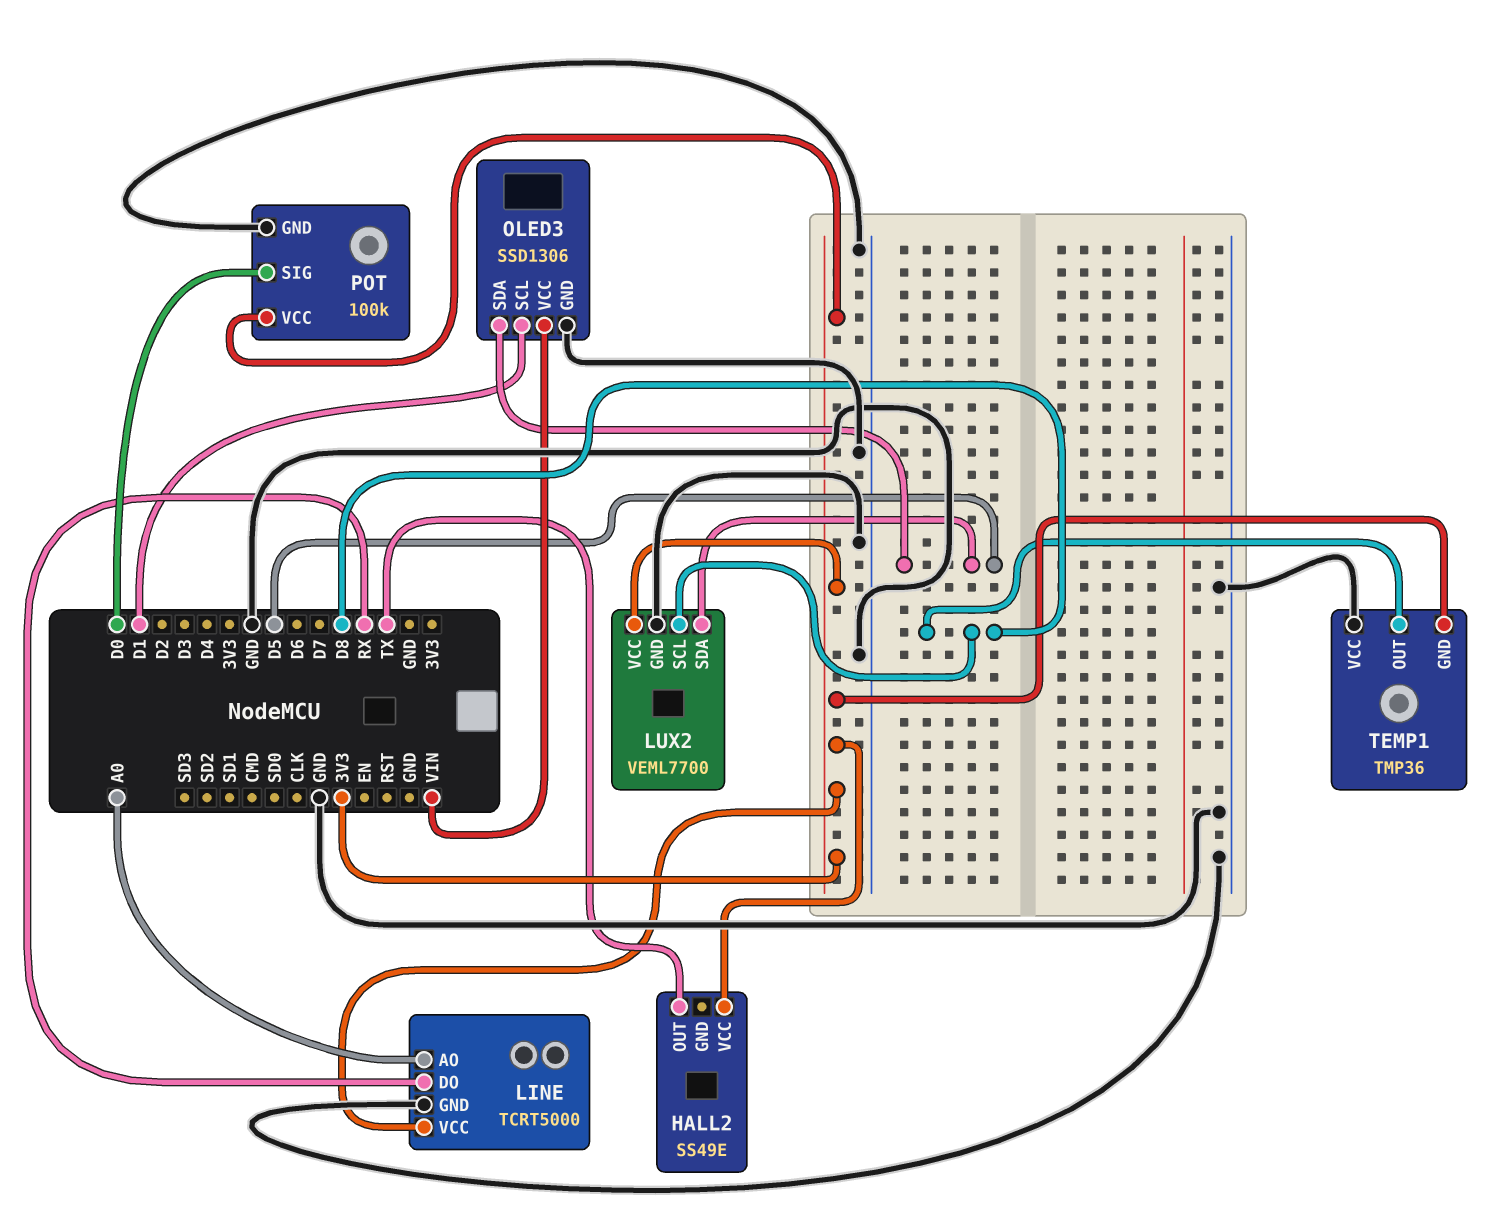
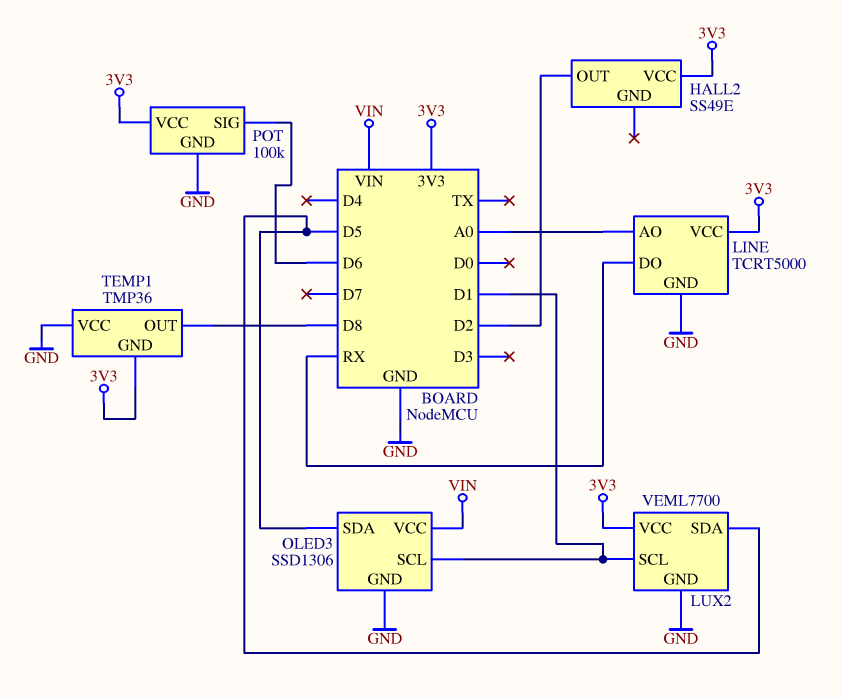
HALL2 pin OUT: TX -> D2
LUX2 pin SCL: D8 -> D1
POT pin SIG: D0 -> D6

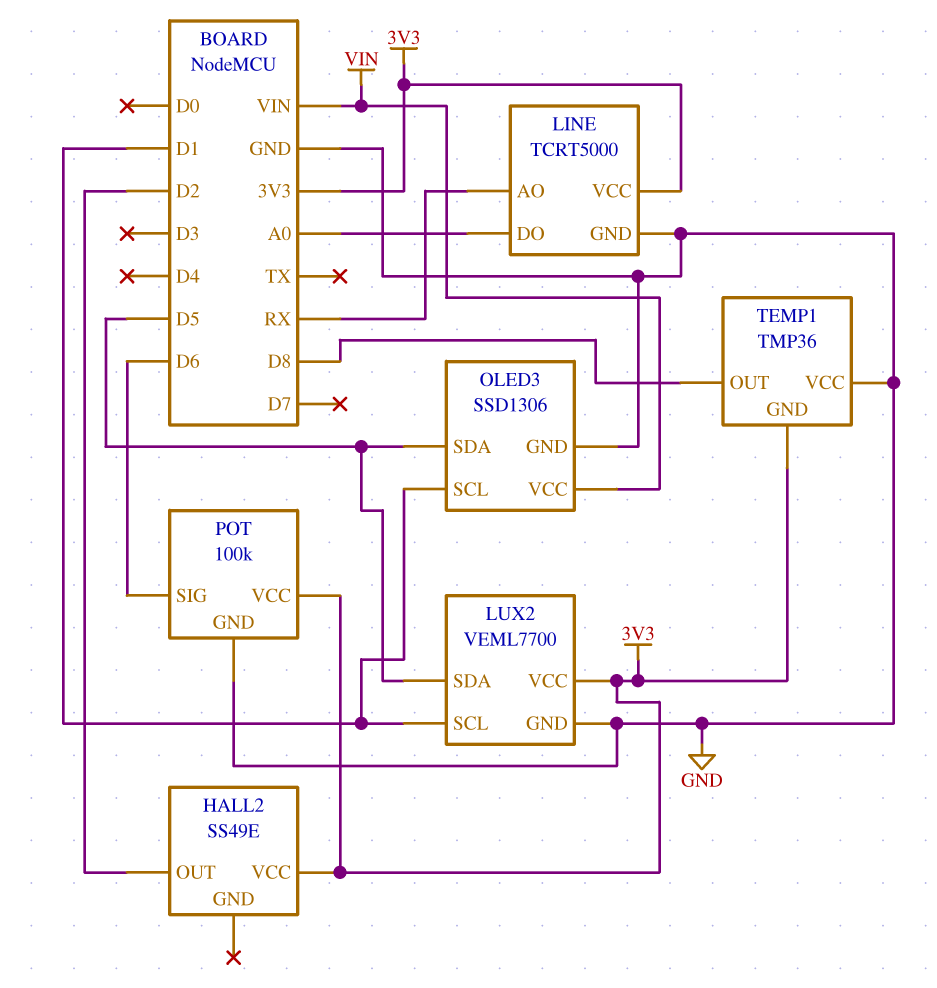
LINE pin AO: A0 -> RX
LINE pin DO: RX -> A0

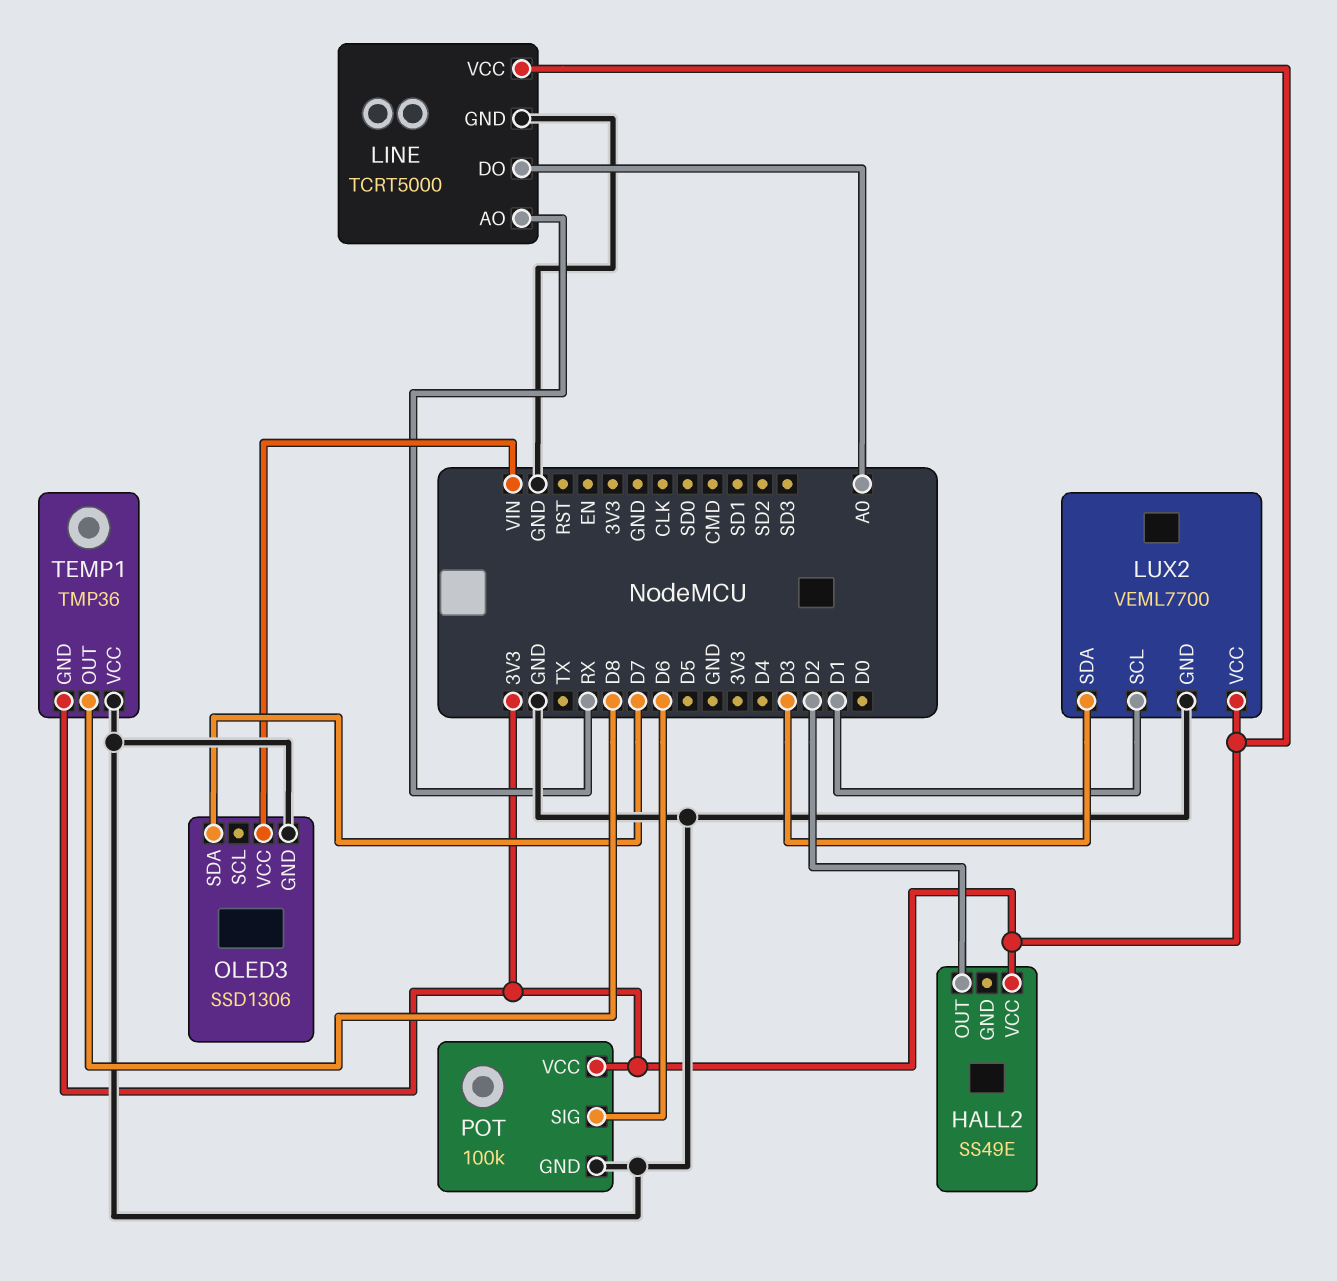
LUX2 pin SDA: D5 -> D3
OLED3 pin SCL: D1 -> none
OLED3 pin SDA: D5 -> D7

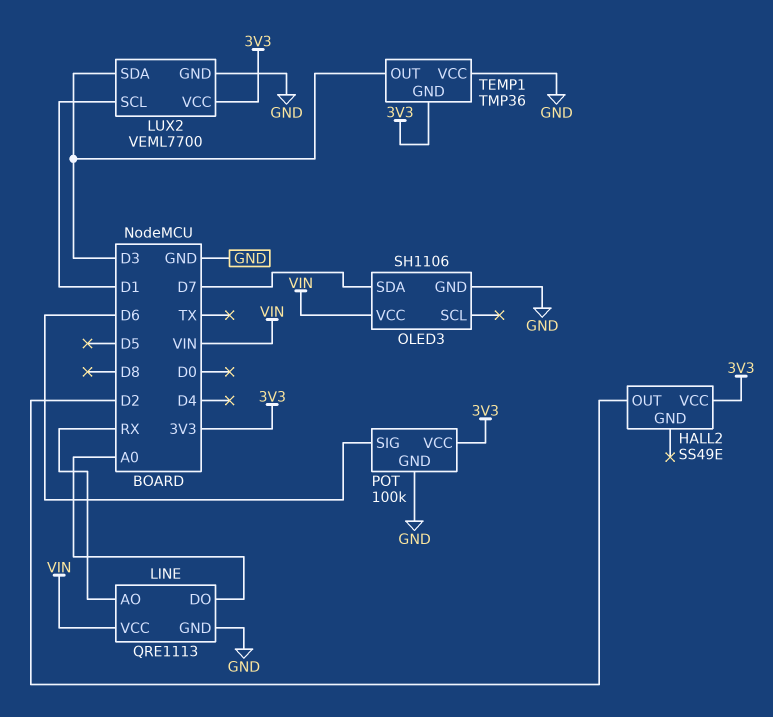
LINE: TCRT5000 -> QRE1113
LINE pin VCC: 3V3 -> VIN
OLED3: SSD1306 -> SH1106
TEMP1 pin OUT: D8 -> D3

